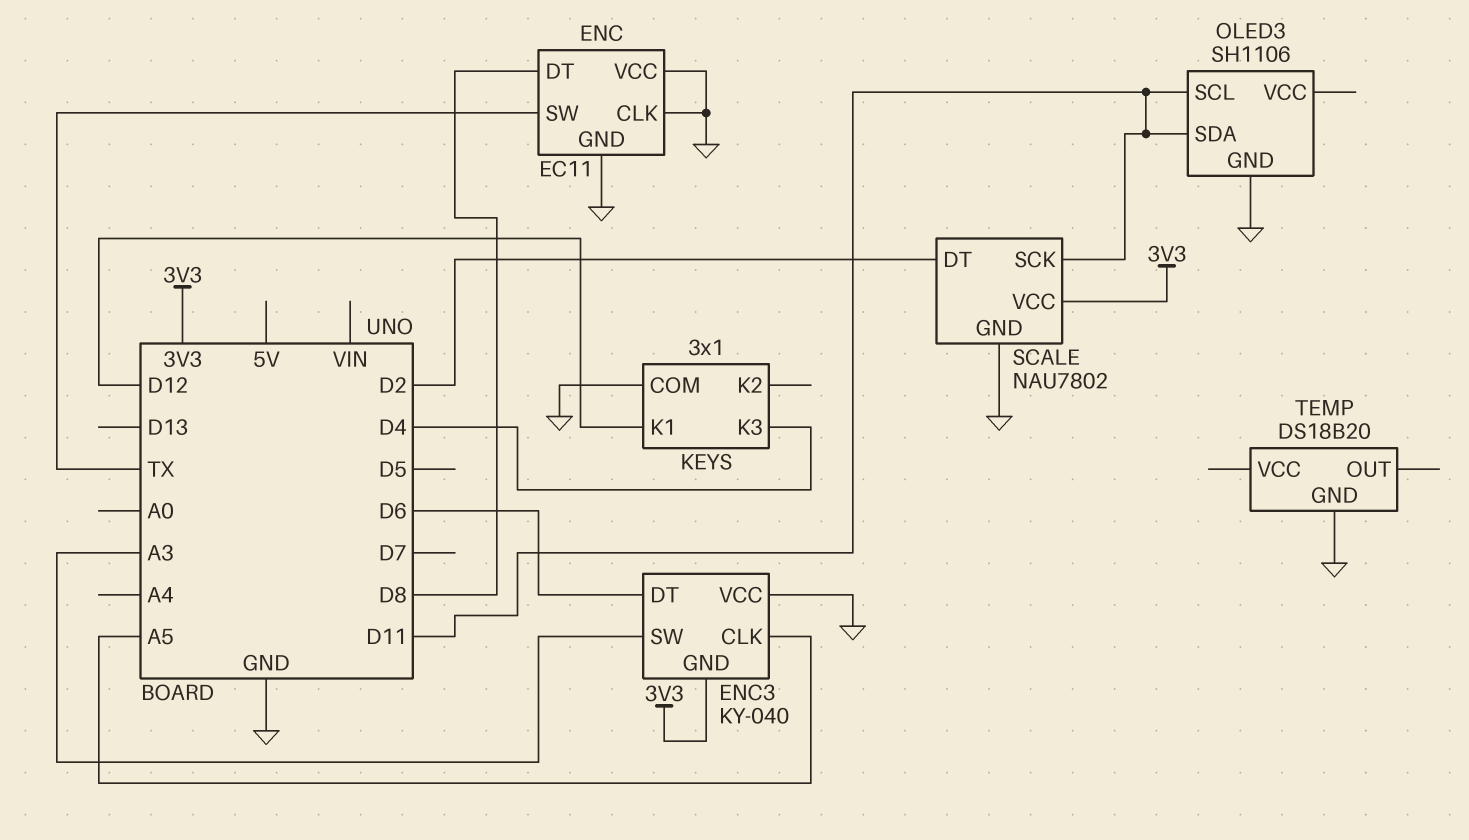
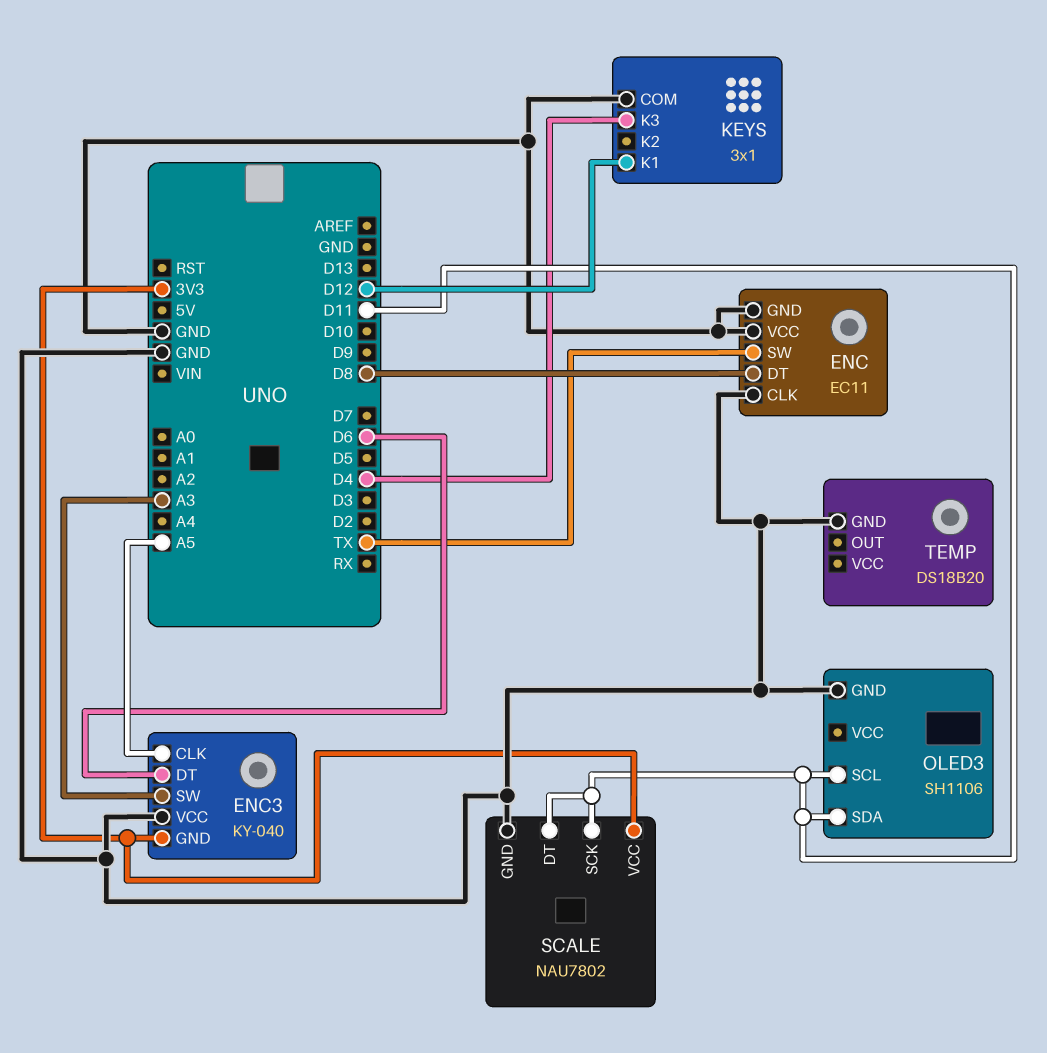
SCALE pin DT: D2 -> D11

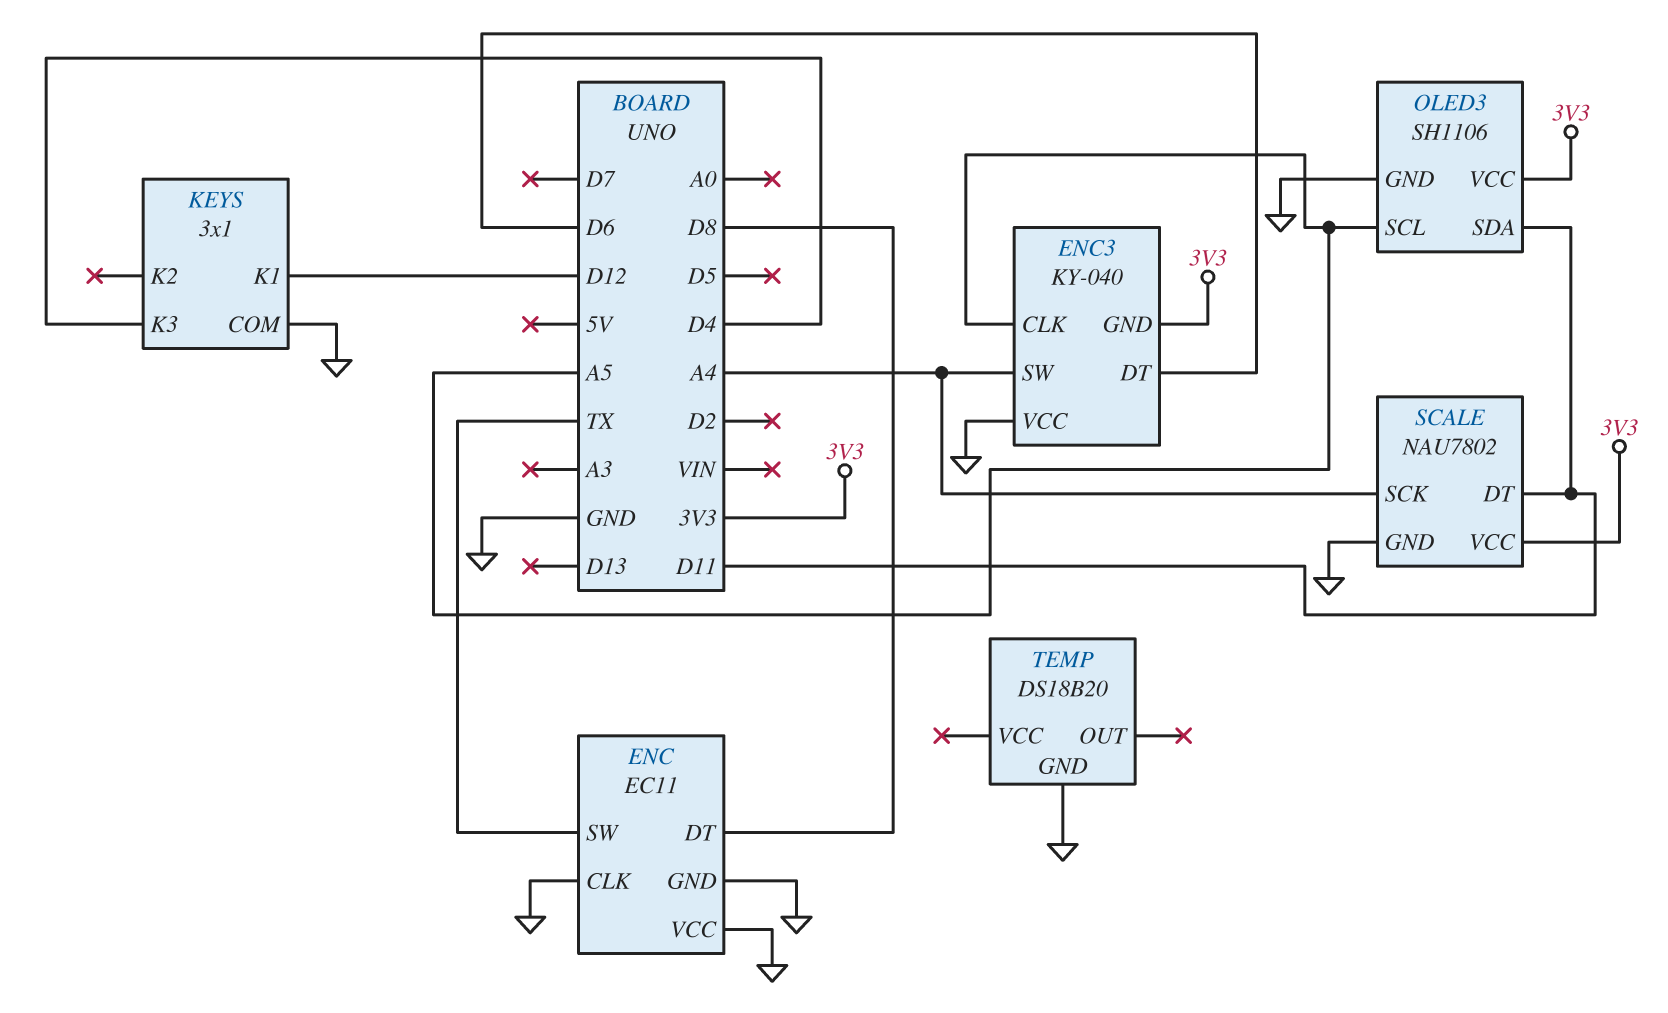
ENC3 pin SW: A3 -> A4
OLED3 pin SCL: D11 -> A5
OLED3 pin VCC: none -> 3V3
SCALE pin SCK: D11 -> A4

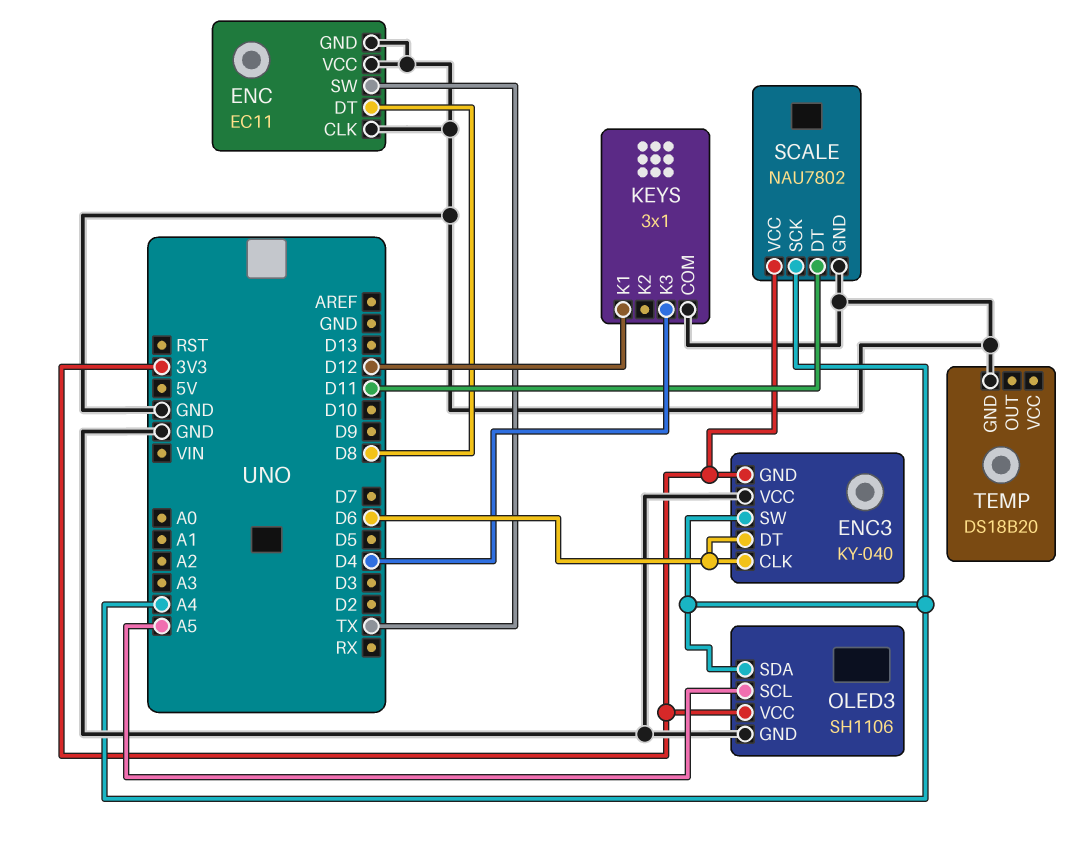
ENC3 pin CLK: A5 -> D6
OLED3 pin SDA: D11 -> A4

